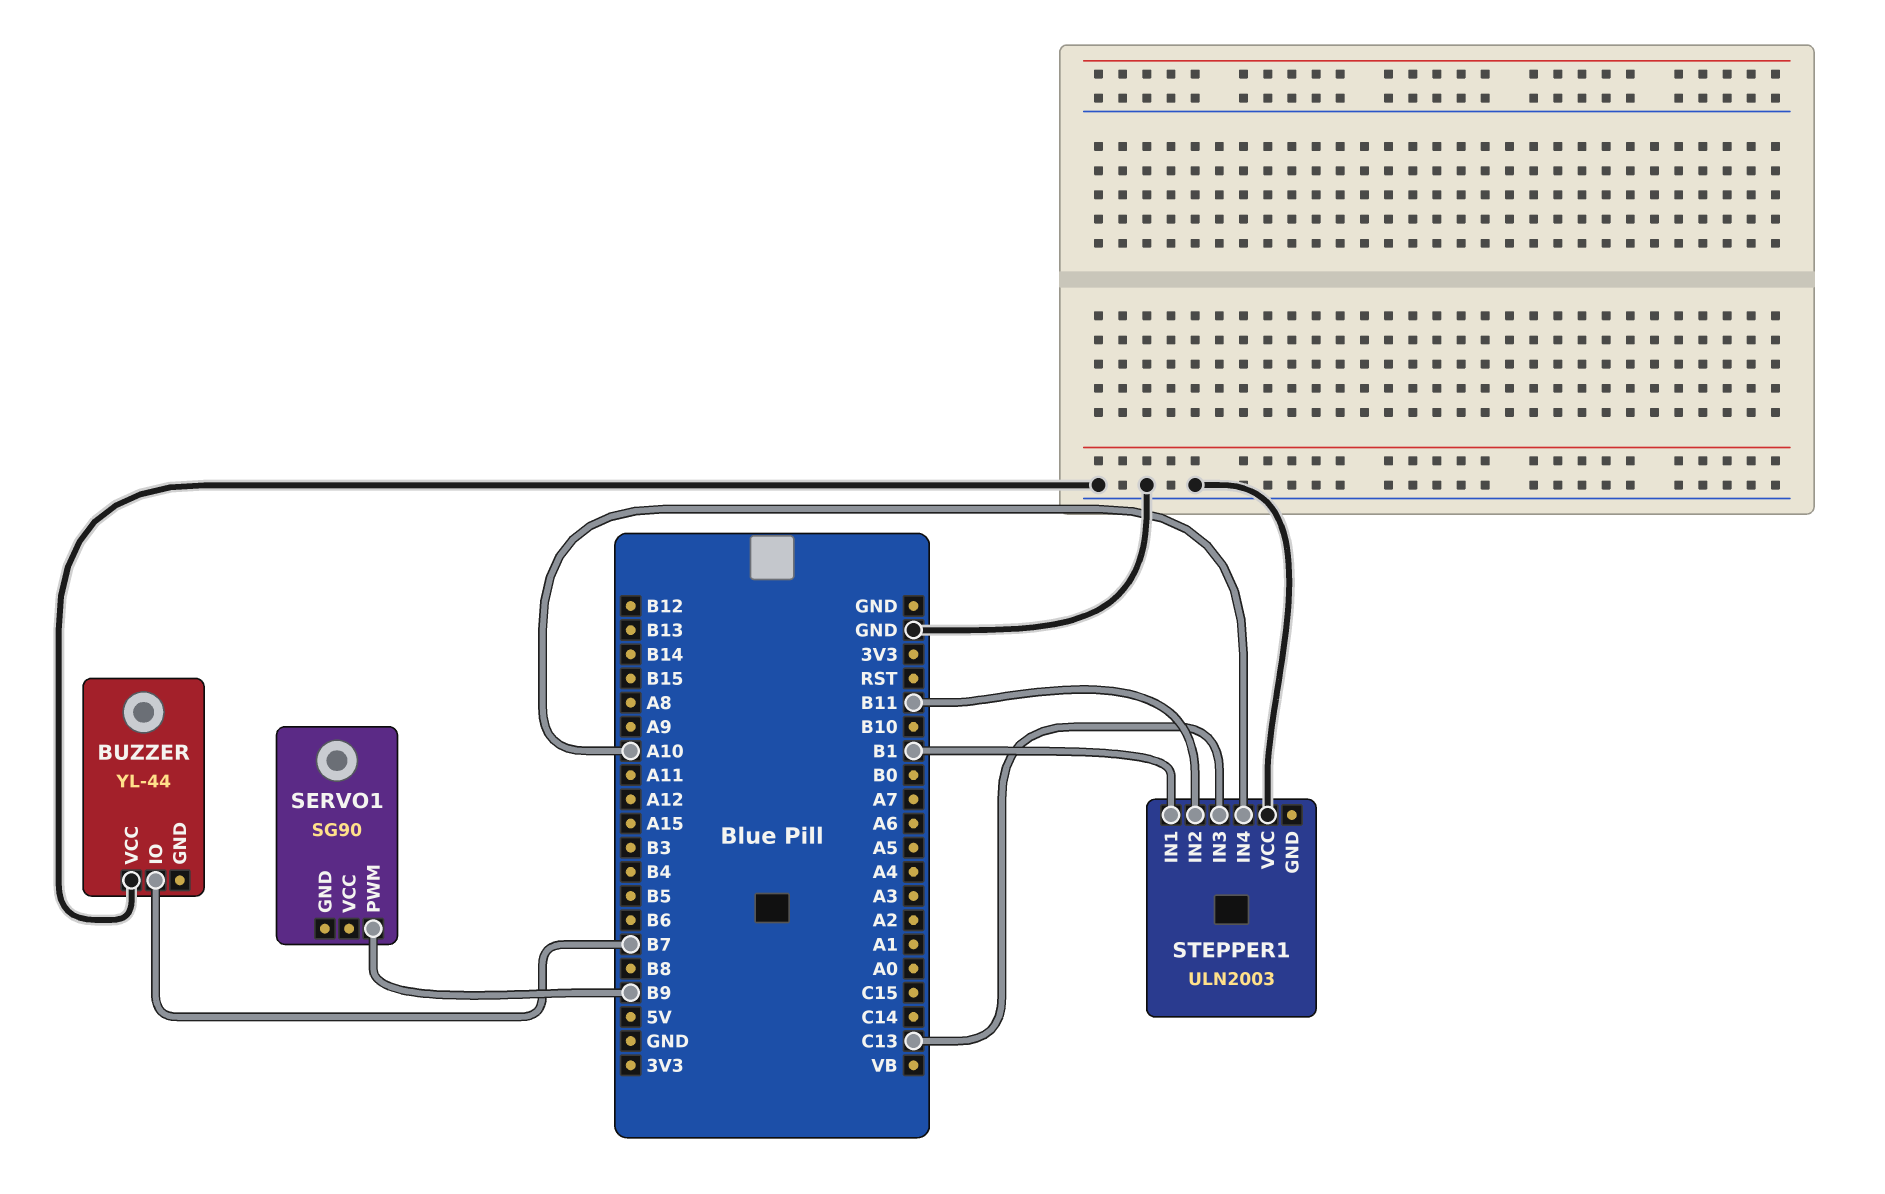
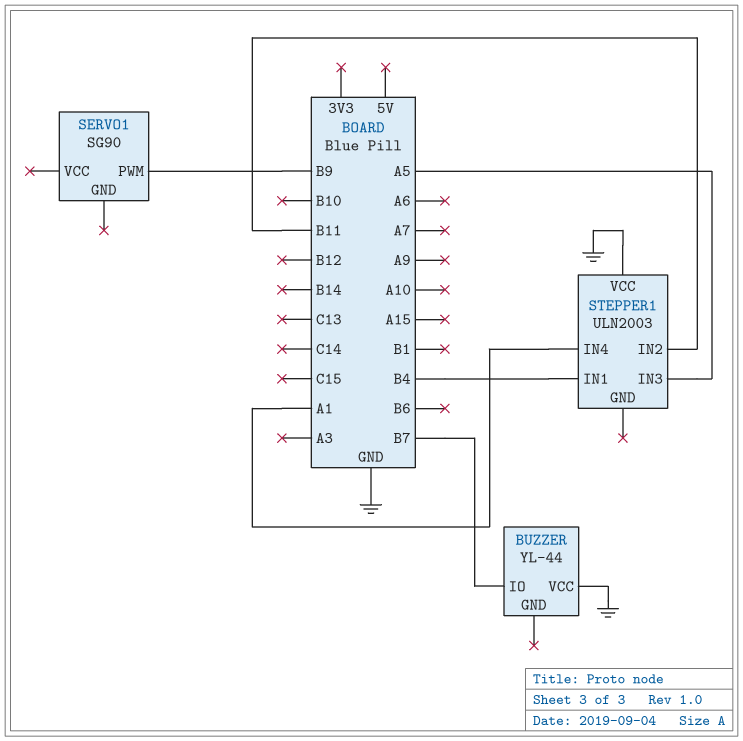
STEPPER1 pin IN1: B1 -> B4
STEPPER1 pin IN3: C13 -> A5
STEPPER1 pin IN4: A10 -> A1

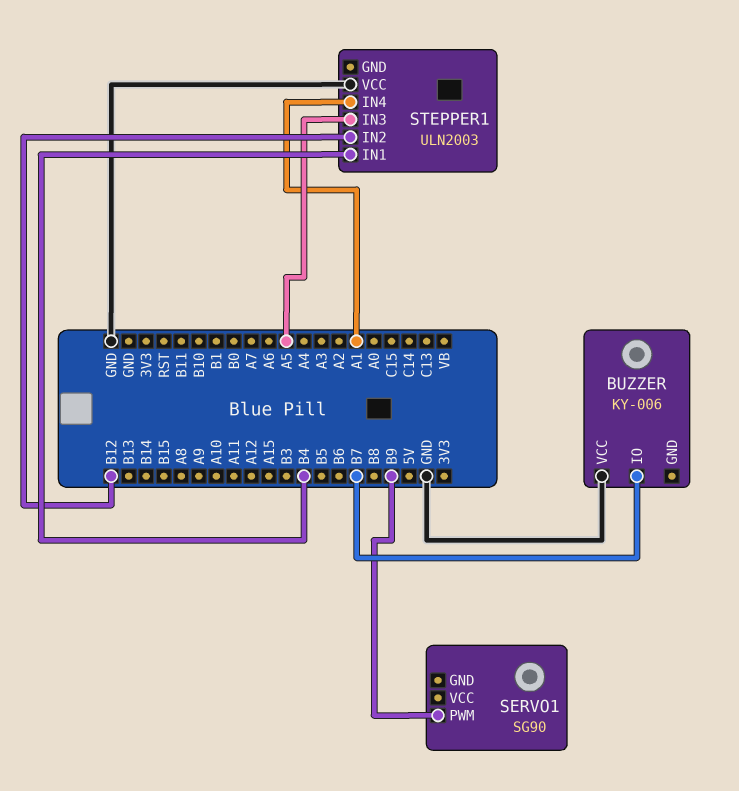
BUZZER: YL-44 -> KY-006
STEPPER1 pin IN2: B11 -> B12

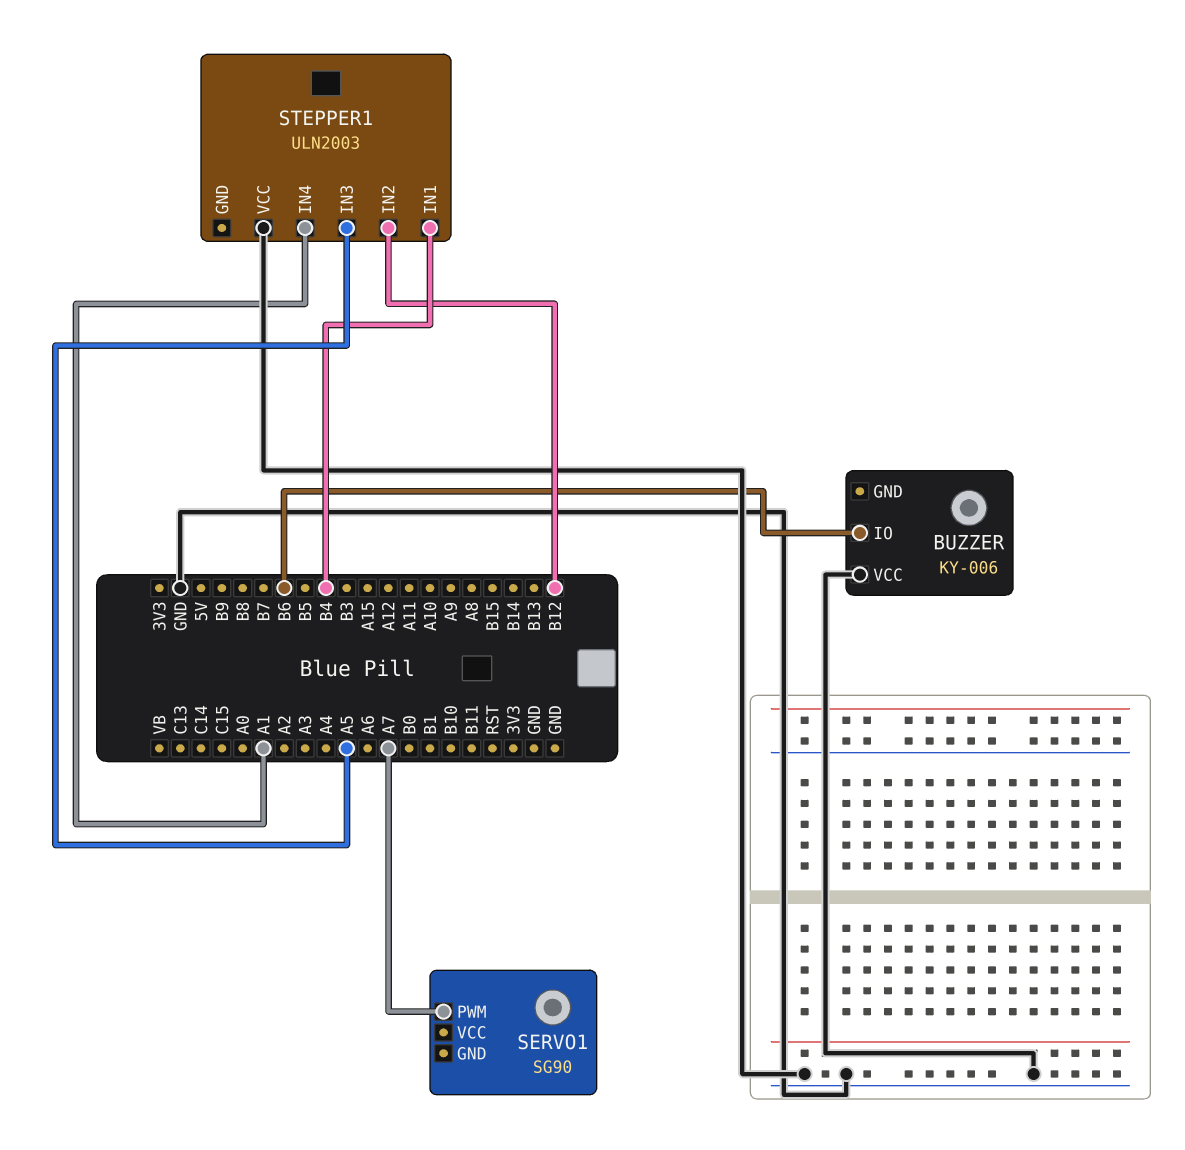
BUZZER pin IO: B7 -> B6
SERVO1 pin PWM: B9 -> A7

